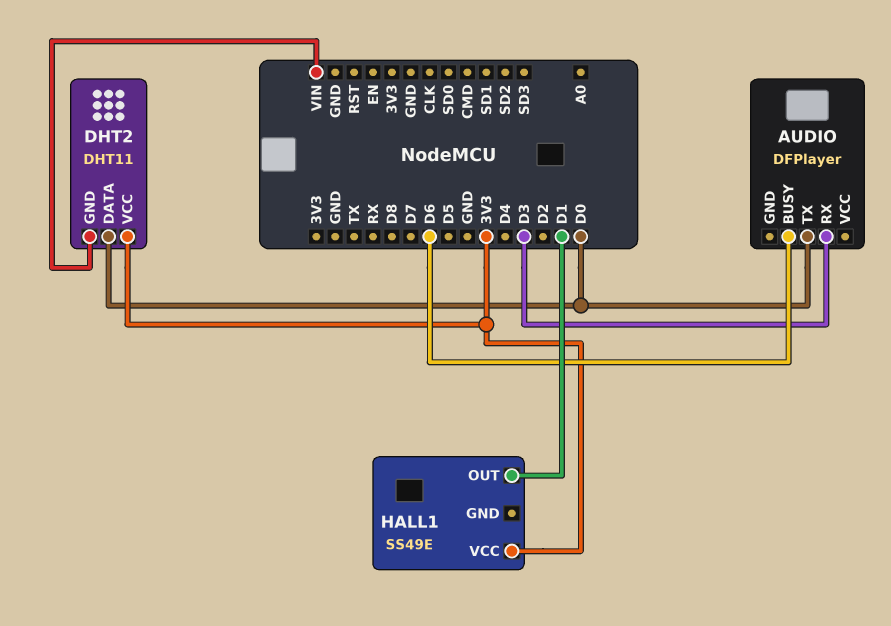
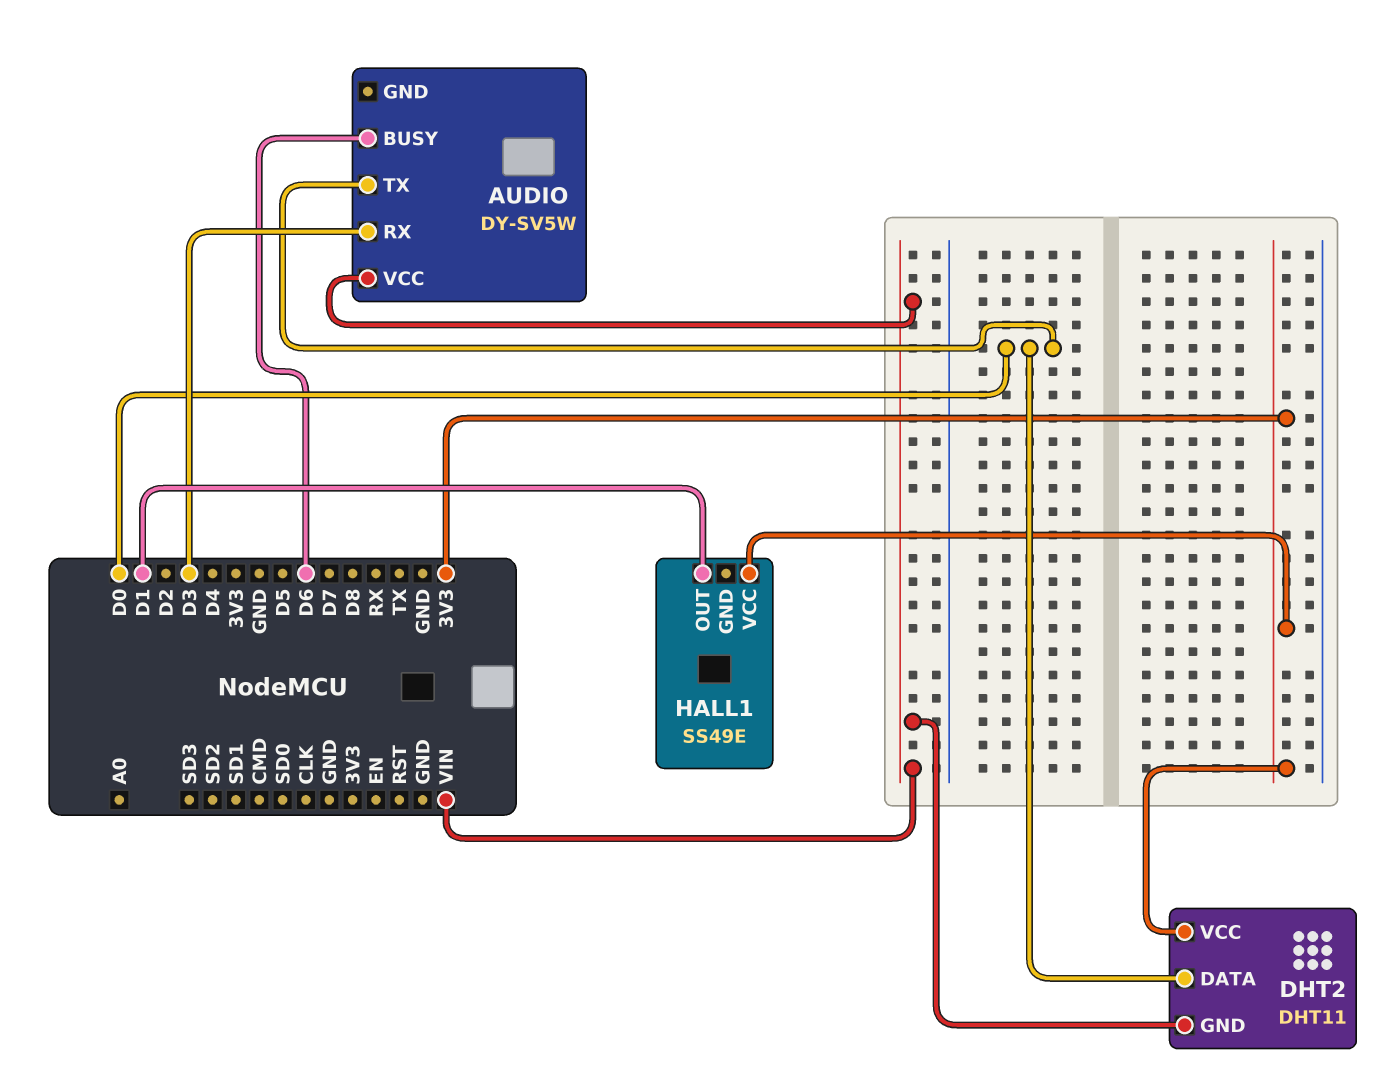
AUDIO: DFPlayer -> DY-SV5W
AUDIO pin VCC: none -> VIN

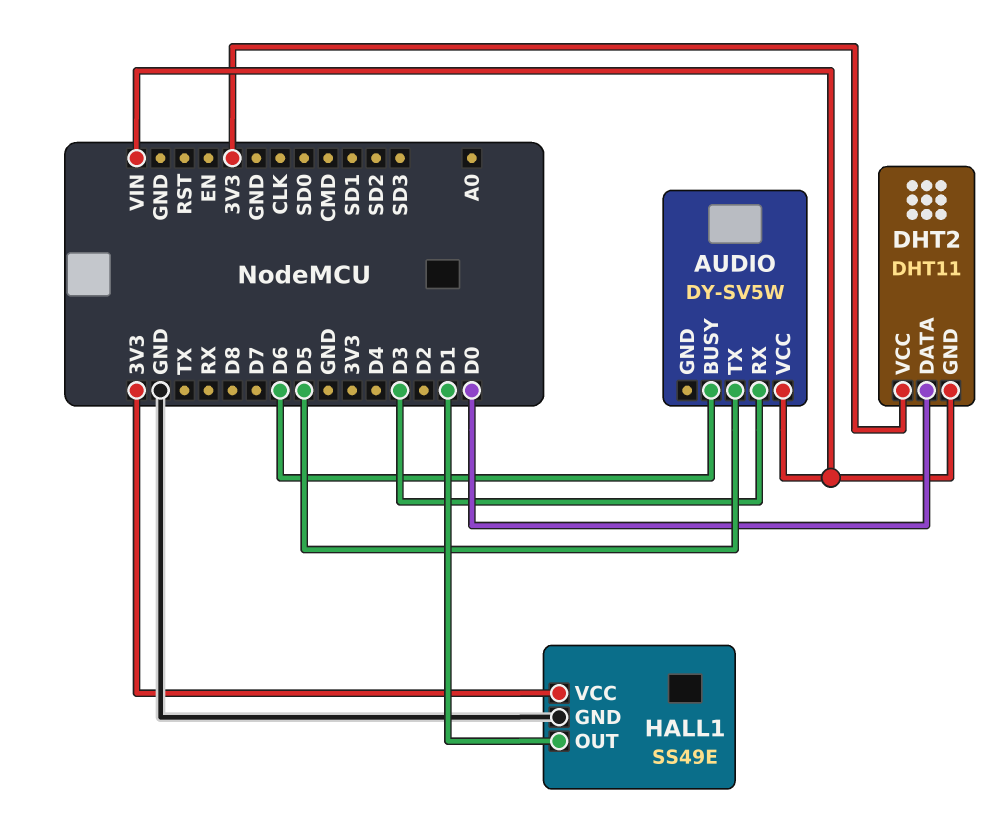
AUDIO pin TX: D0 -> D5
HALL1 pin GND: none -> GND

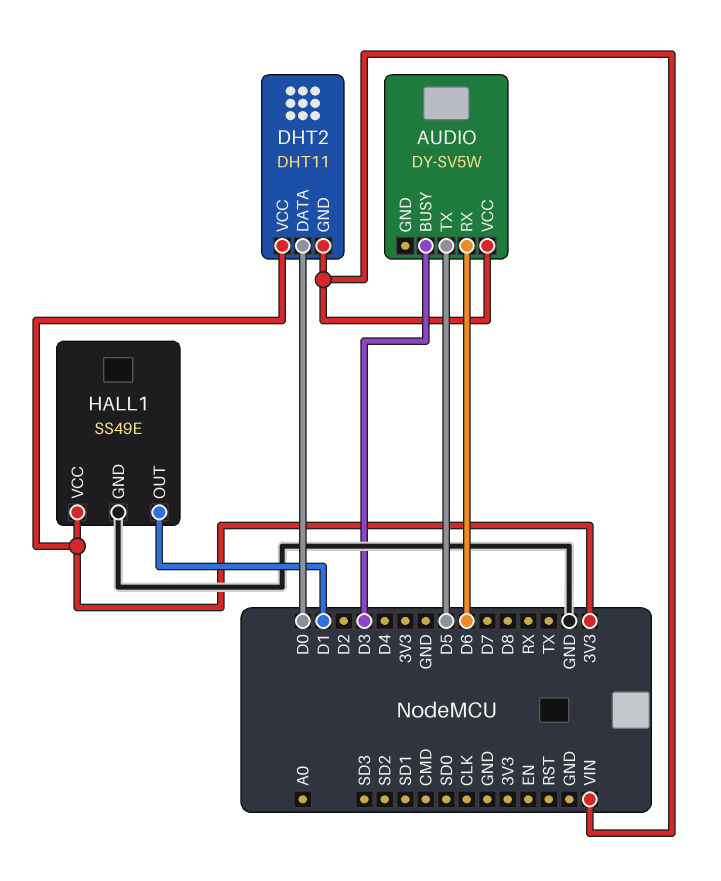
AUDIO pin BUSY: D6 -> D3
AUDIO pin RX: D3 -> D6

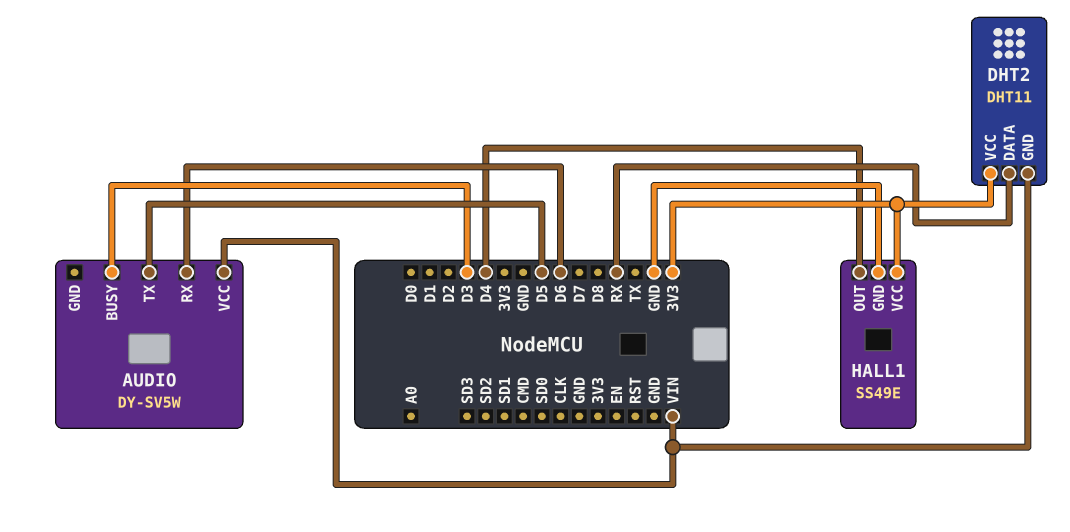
DHT2 pin DATA: D0 -> RX
HALL1 pin OUT: D1 -> D4

